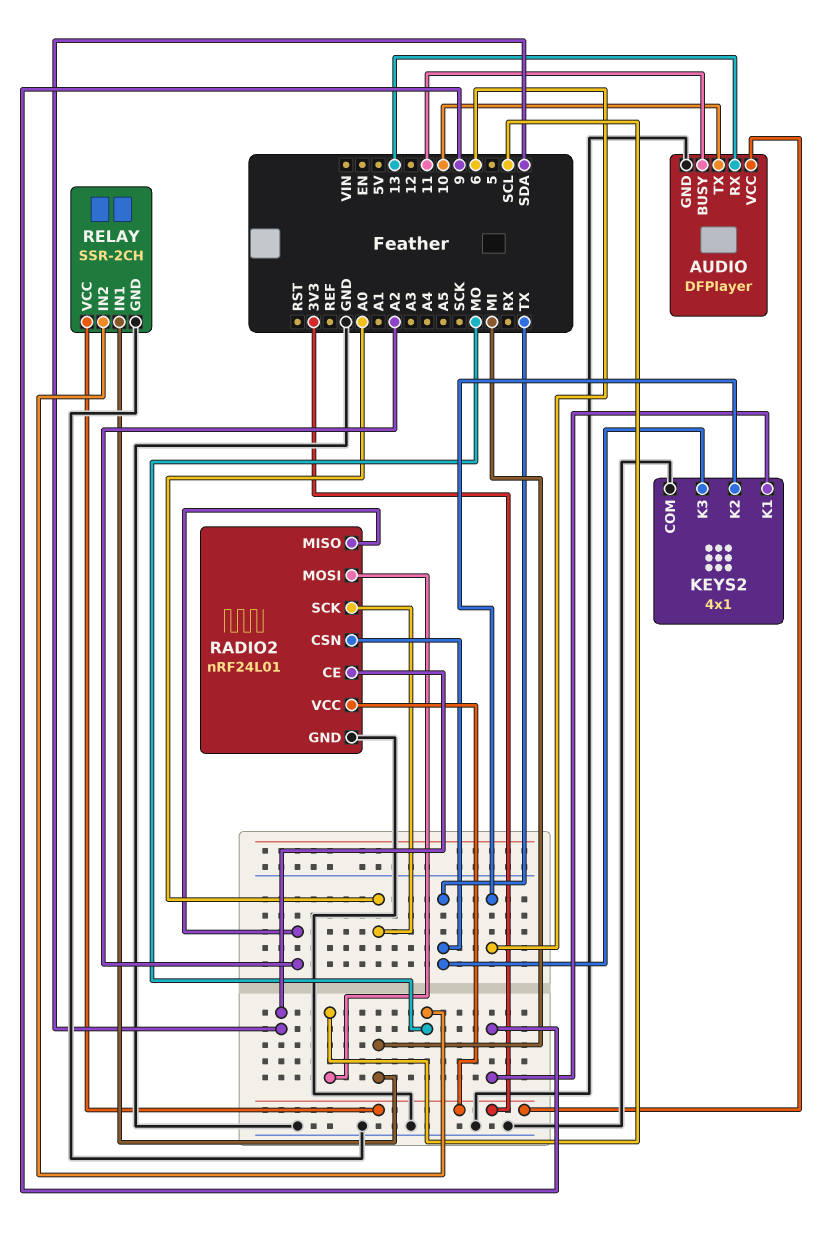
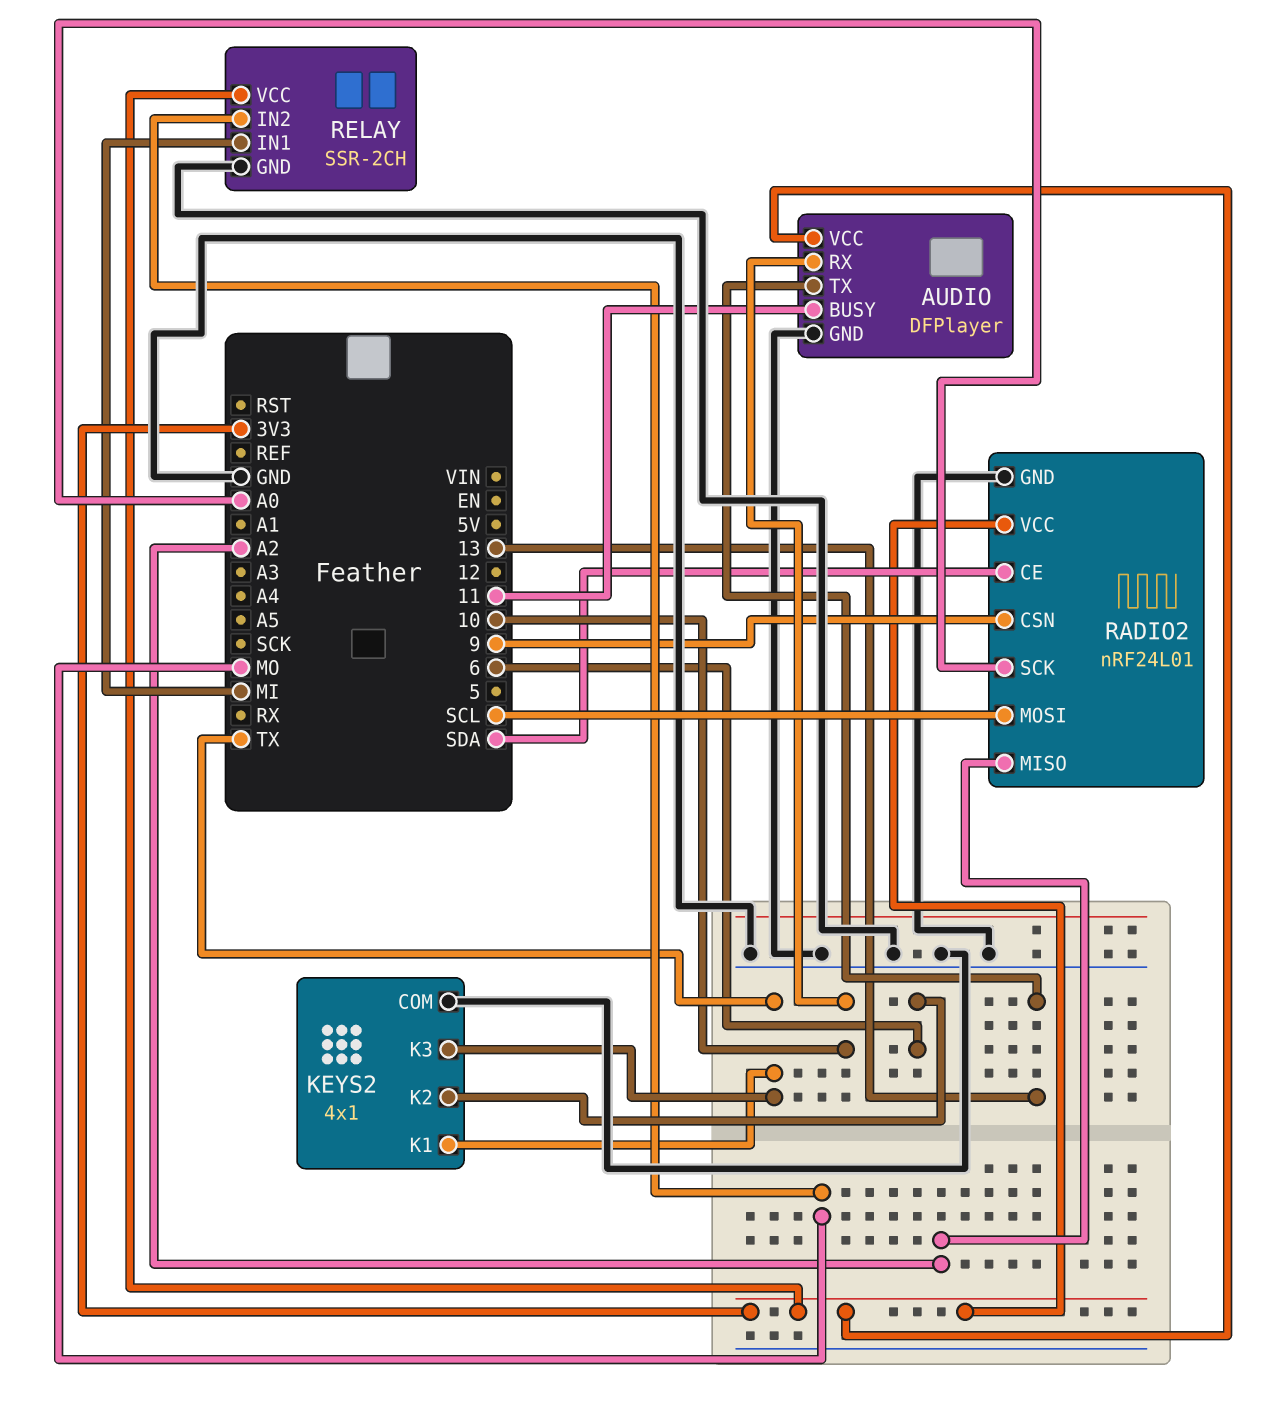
AUDIO pin RX: 13 -> 10
AUDIO pin TX: 10 -> 13
KEYS2 pin K1: 9 -> TX
RADIO2 pin CSN: TX -> 9

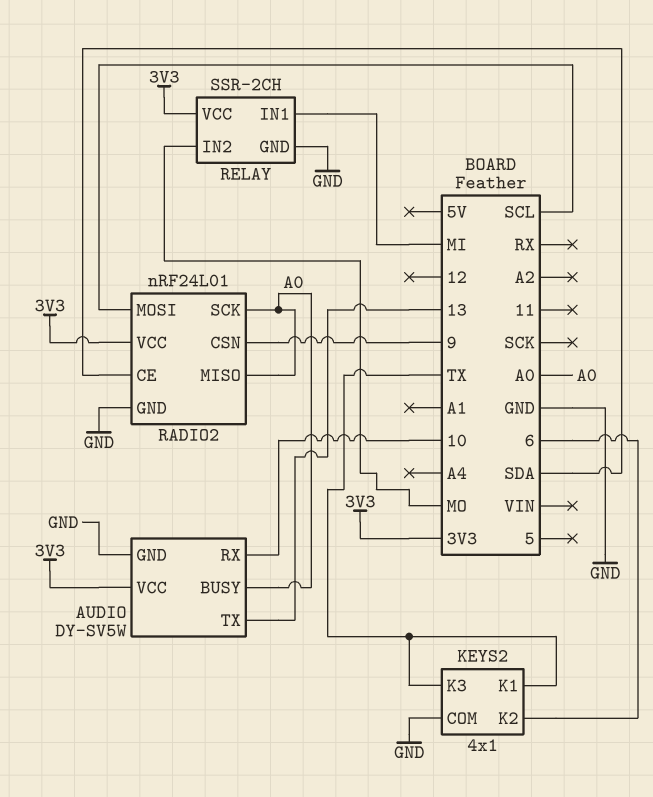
AUDIO: DFPlayer -> DY-SV5W
AUDIO pin BUSY: 11 -> A0
RADIO2 pin MISO: A2 -> A0

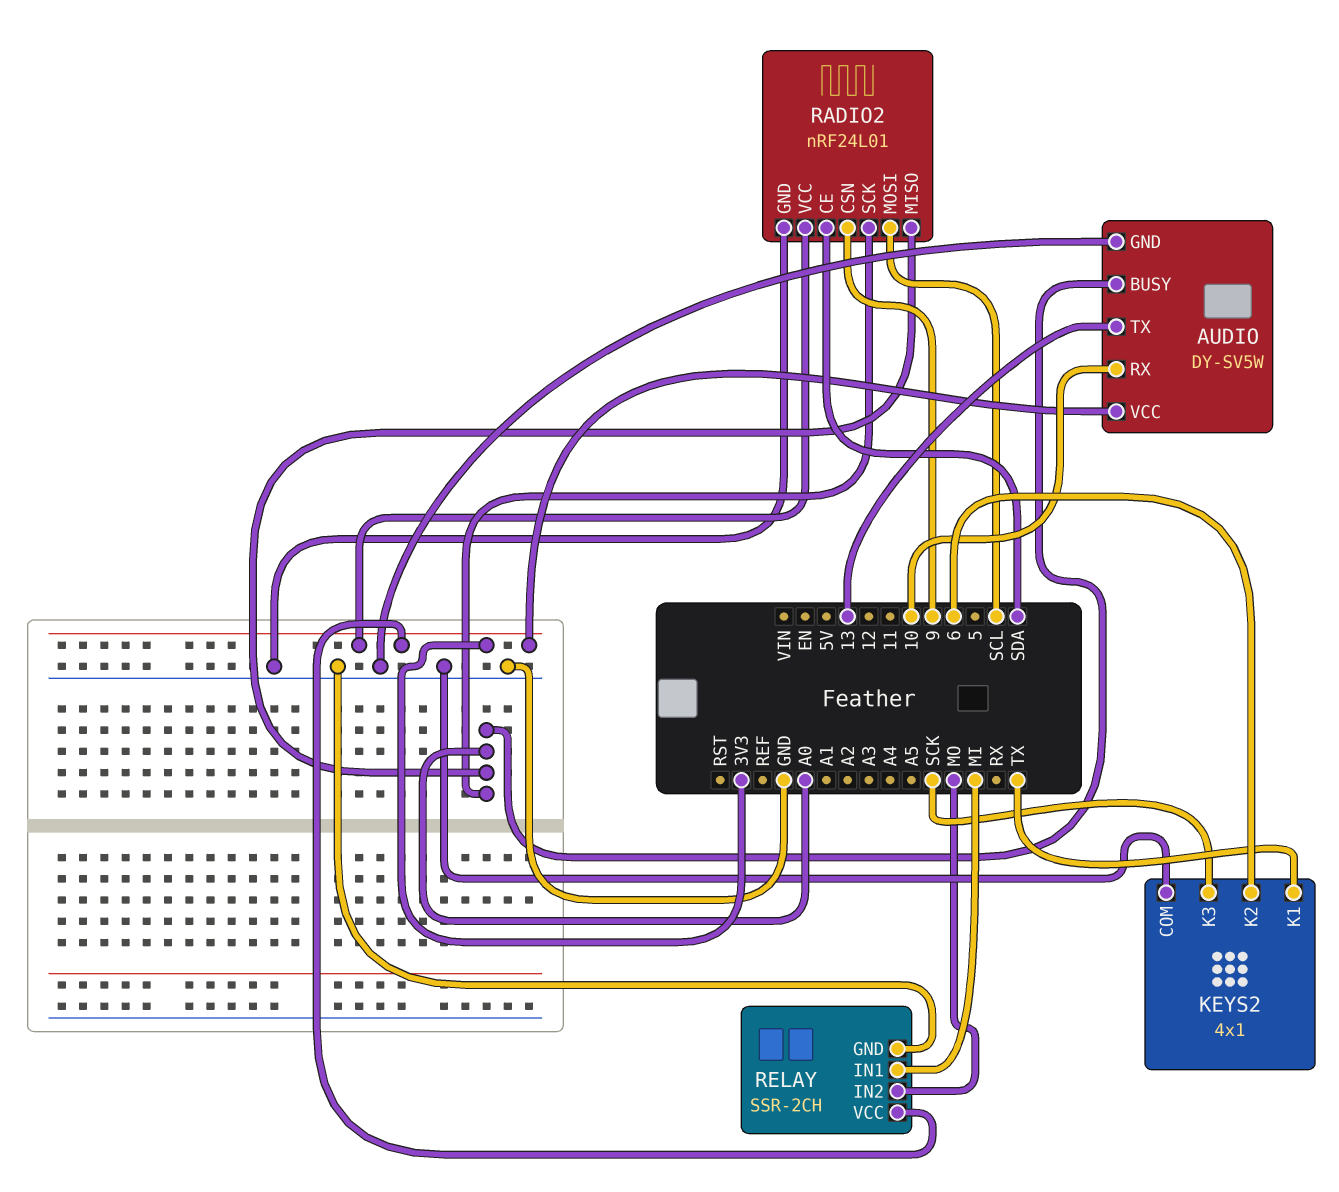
KEYS2 pin K3: TX -> SCK

